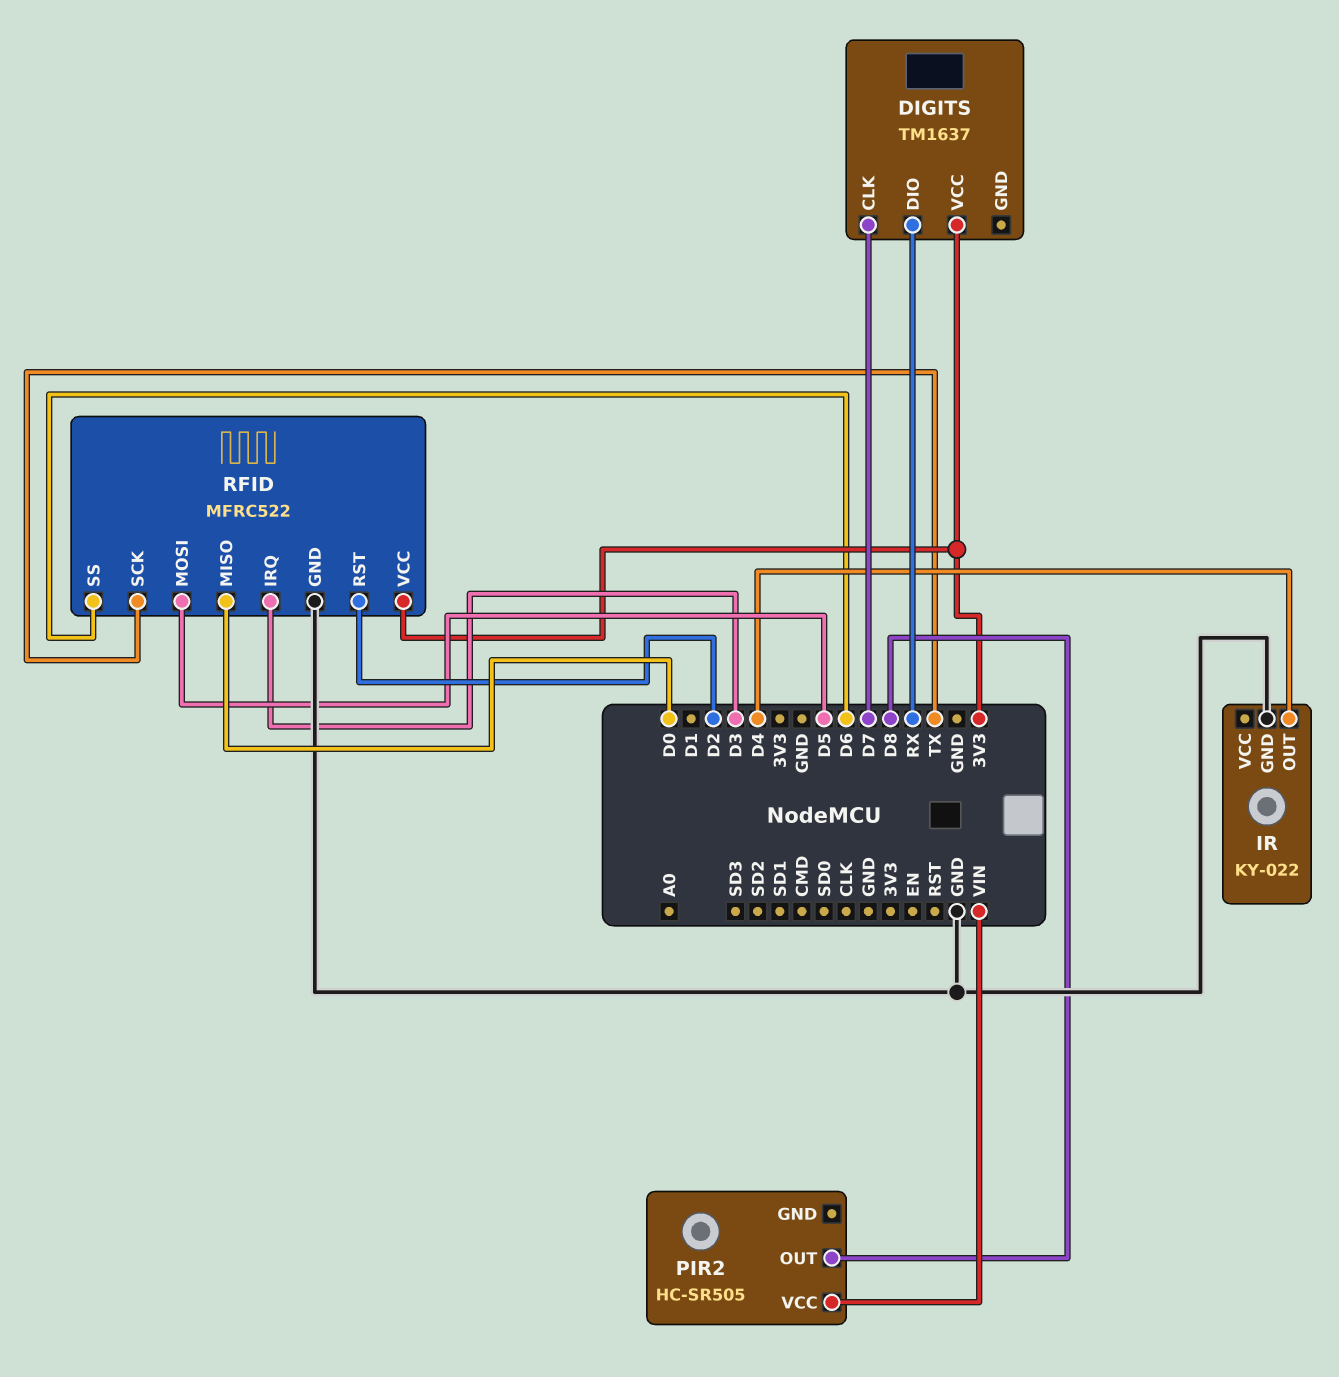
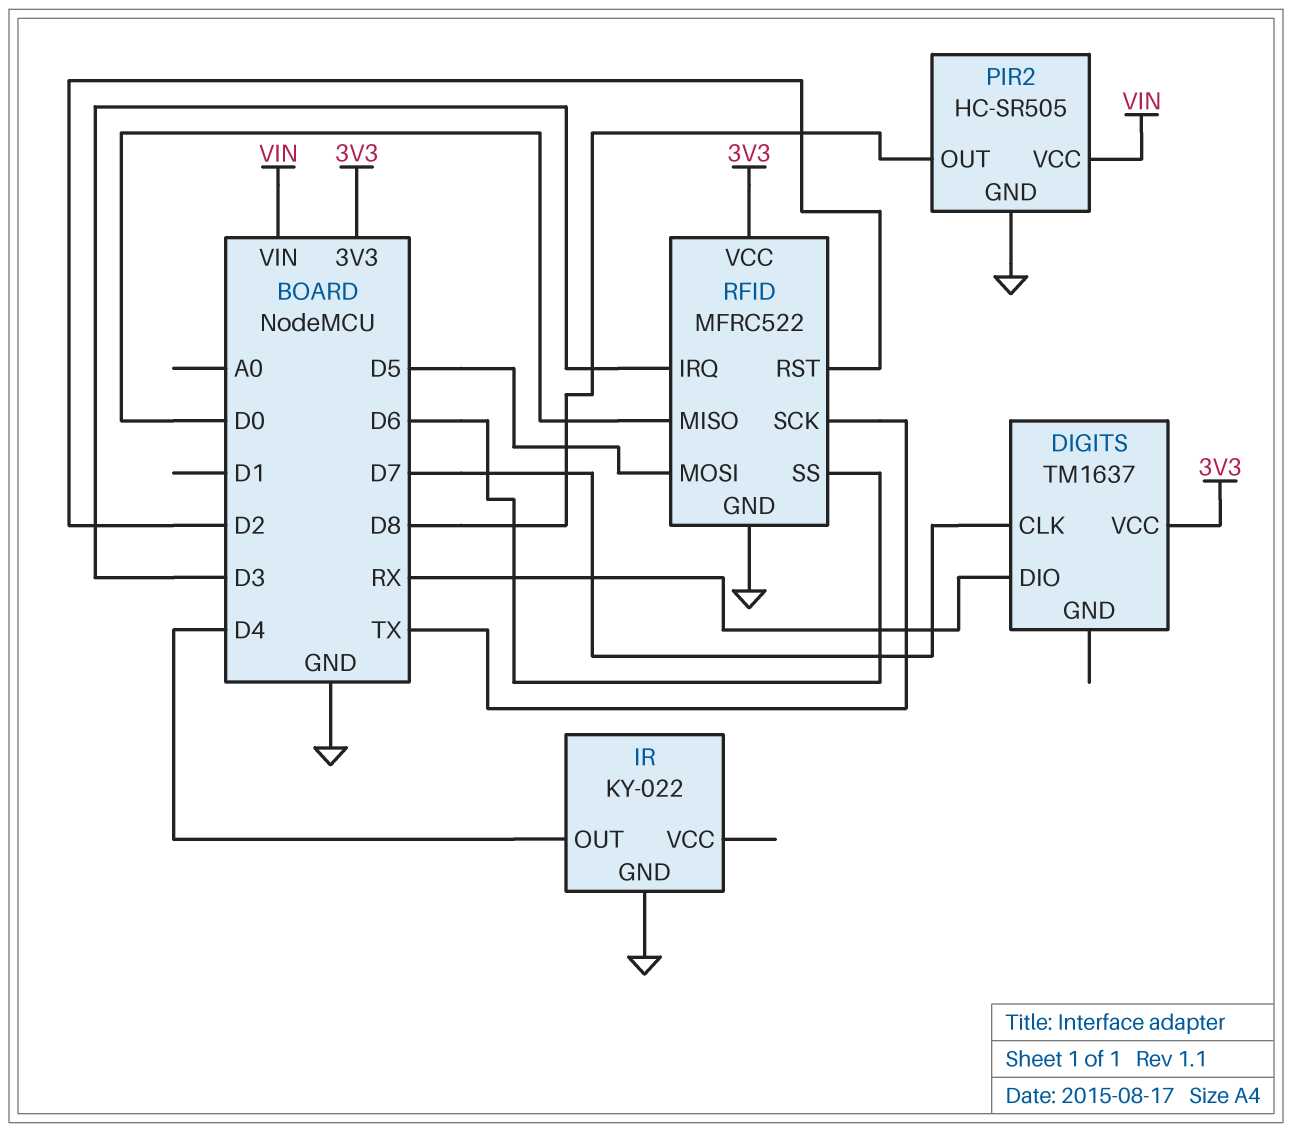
PIR2 pin GND: none -> GND

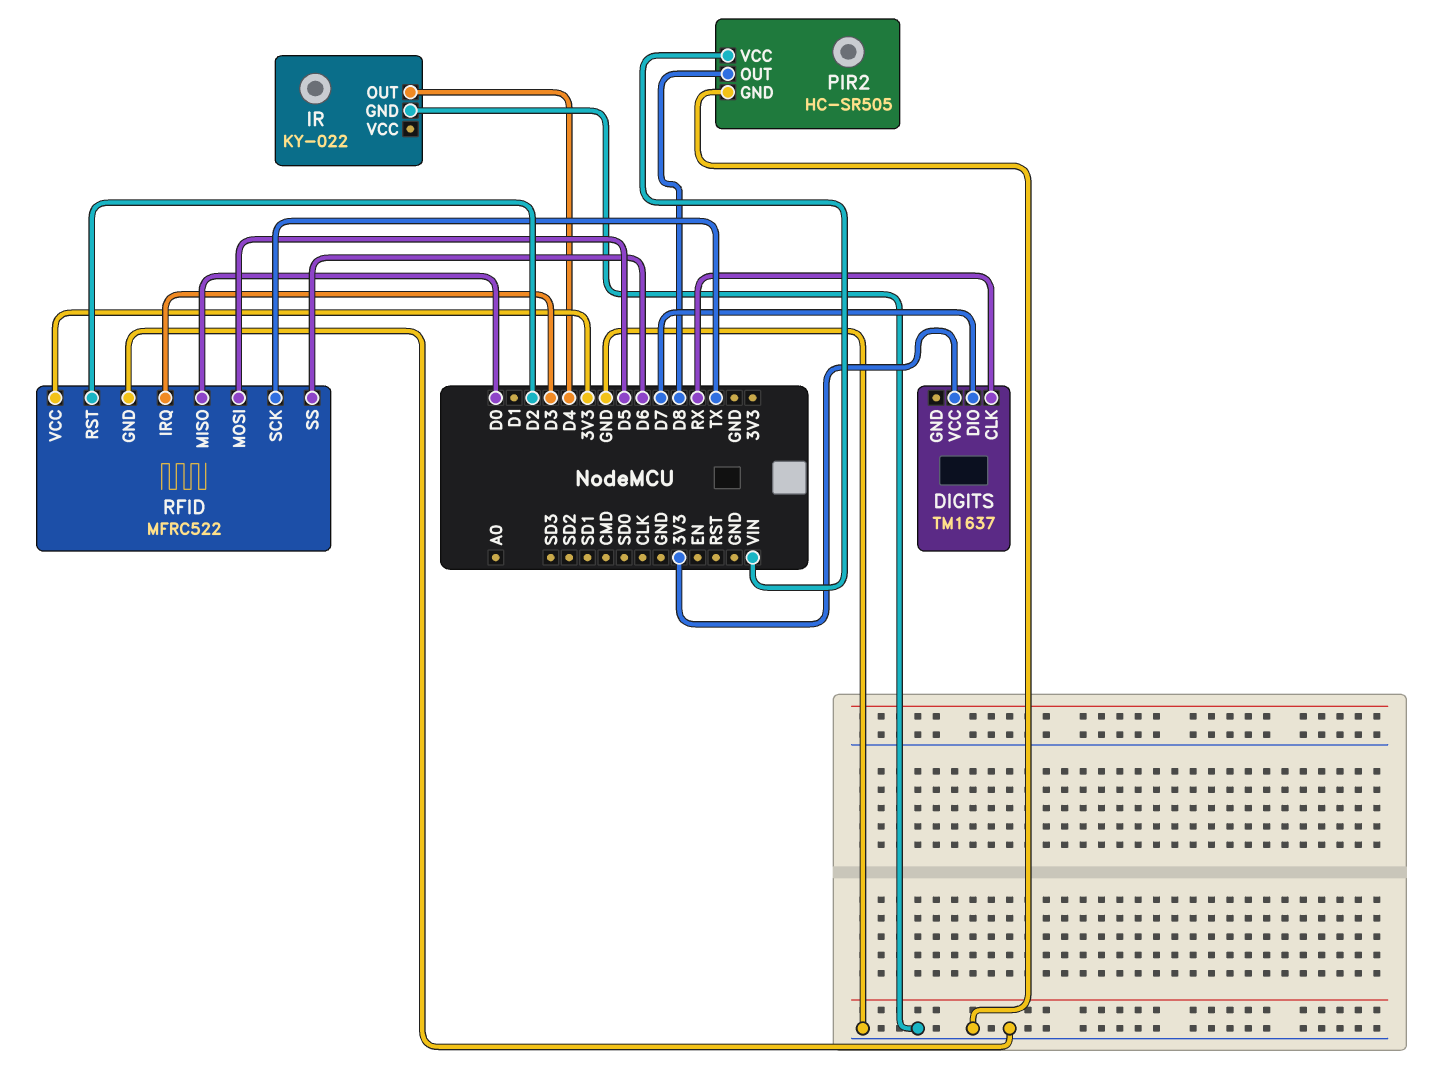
DIGITS pin CLK: D7 -> RX
DIGITS pin DIO: RX -> D7

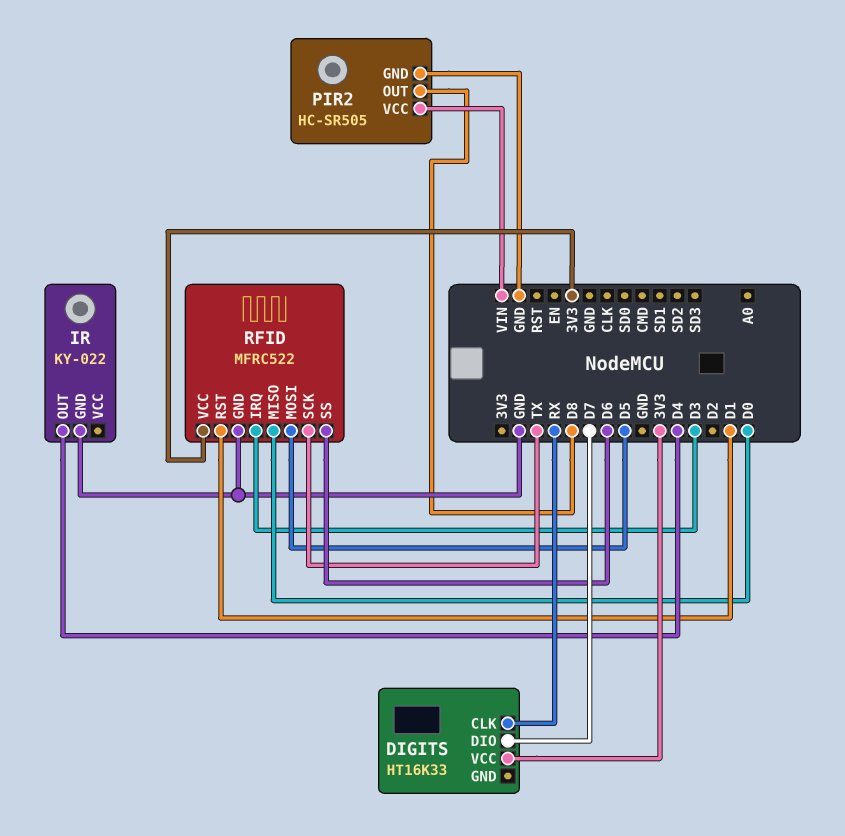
DIGITS: TM1637 -> HT16K33
RFID pin RST: D2 -> D1

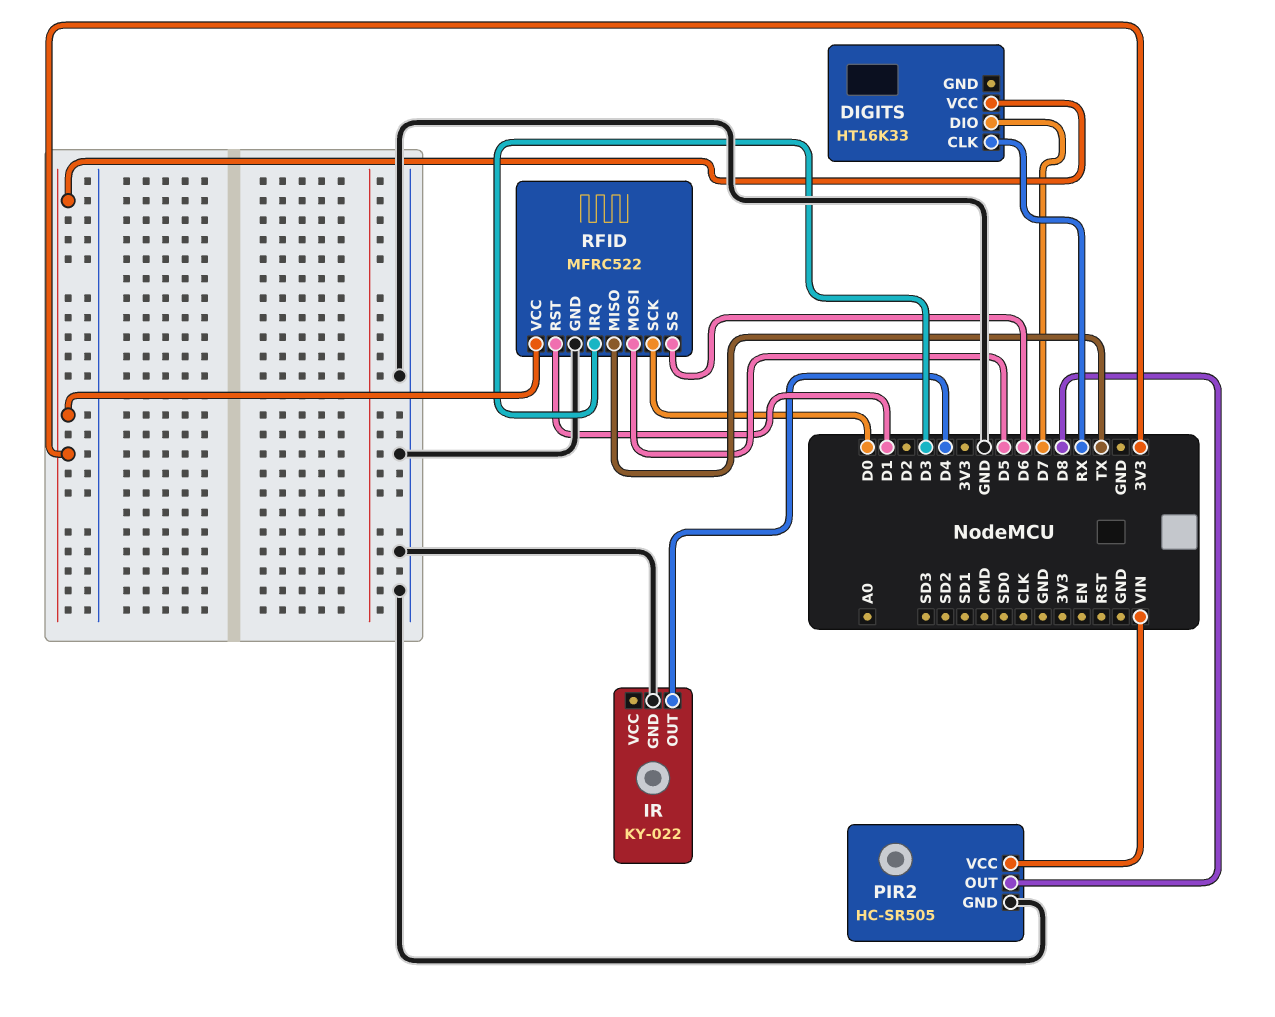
RFID pin MISO: D0 -> TX
RFID pin SCK: TX -> D0

